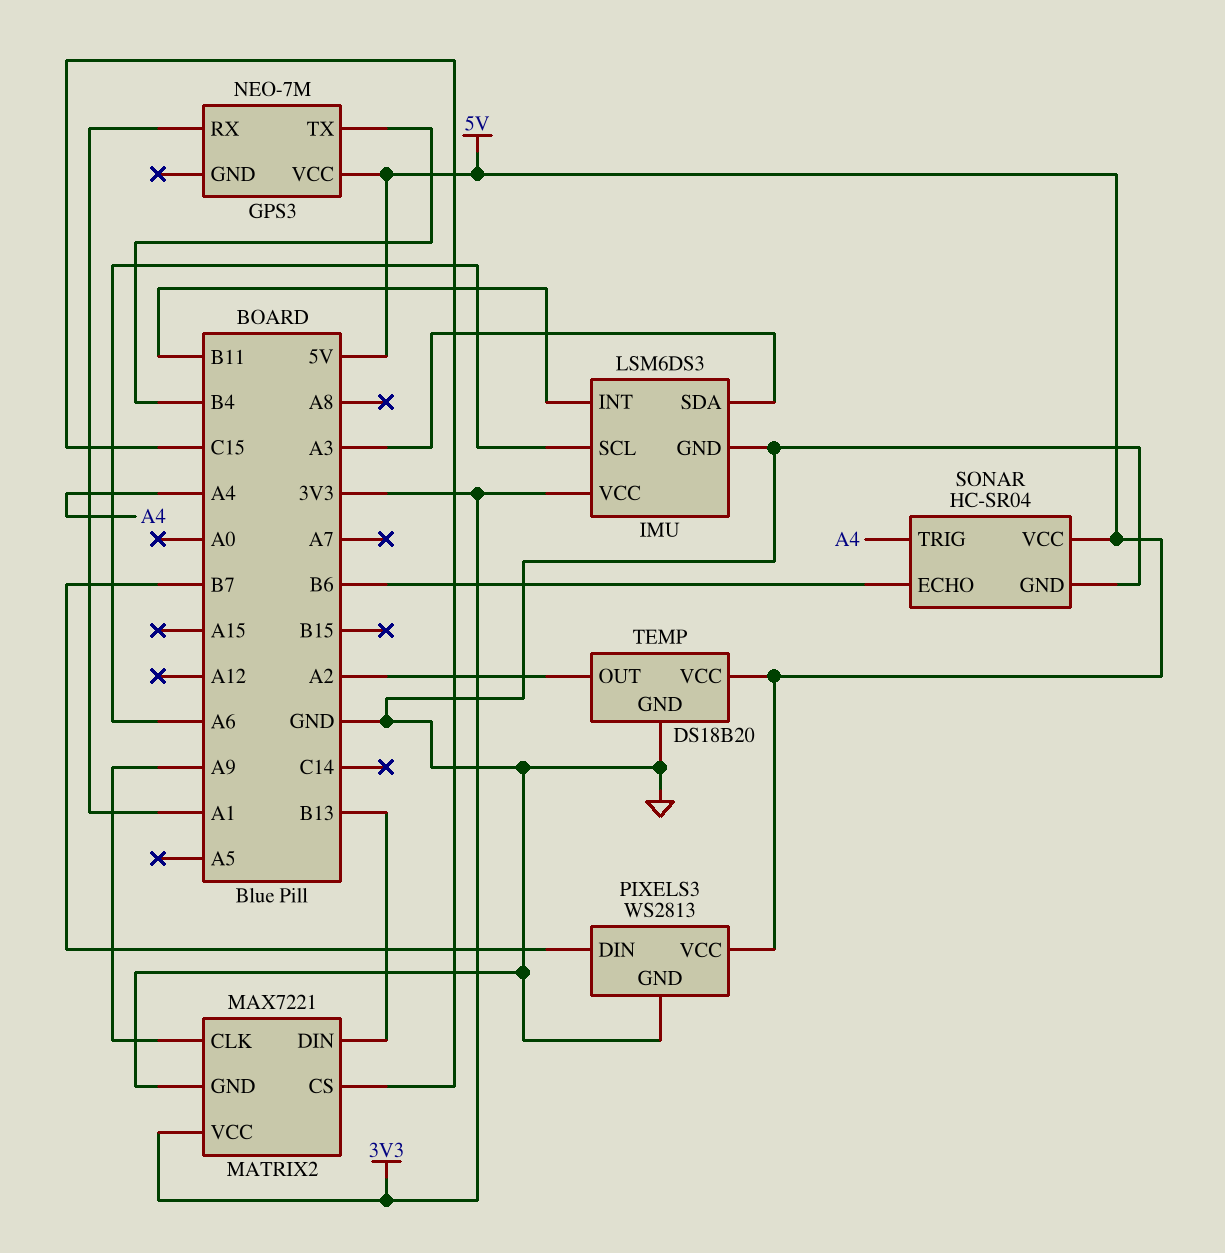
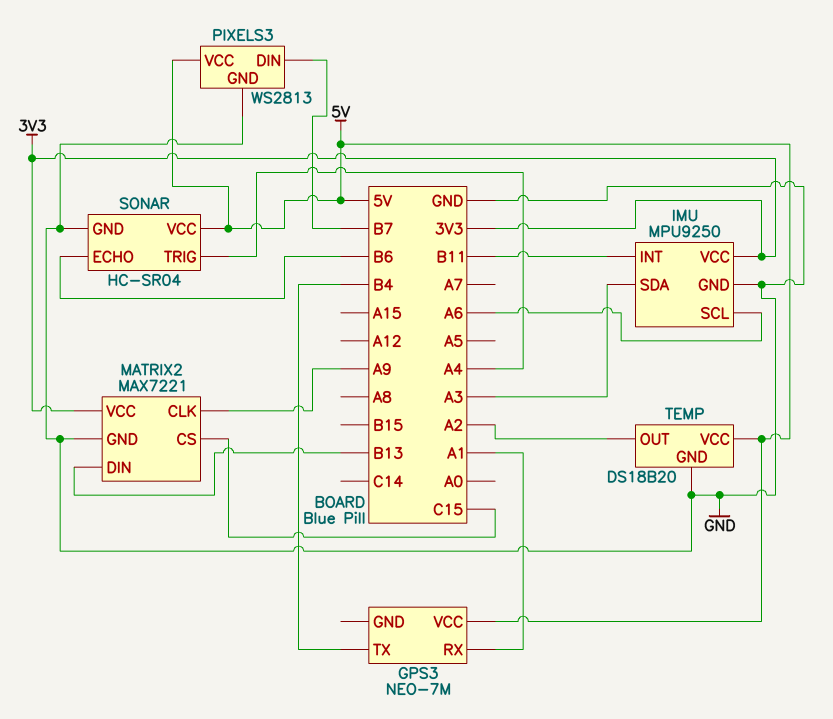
IMU: LSM6DS3 -> MPU9250

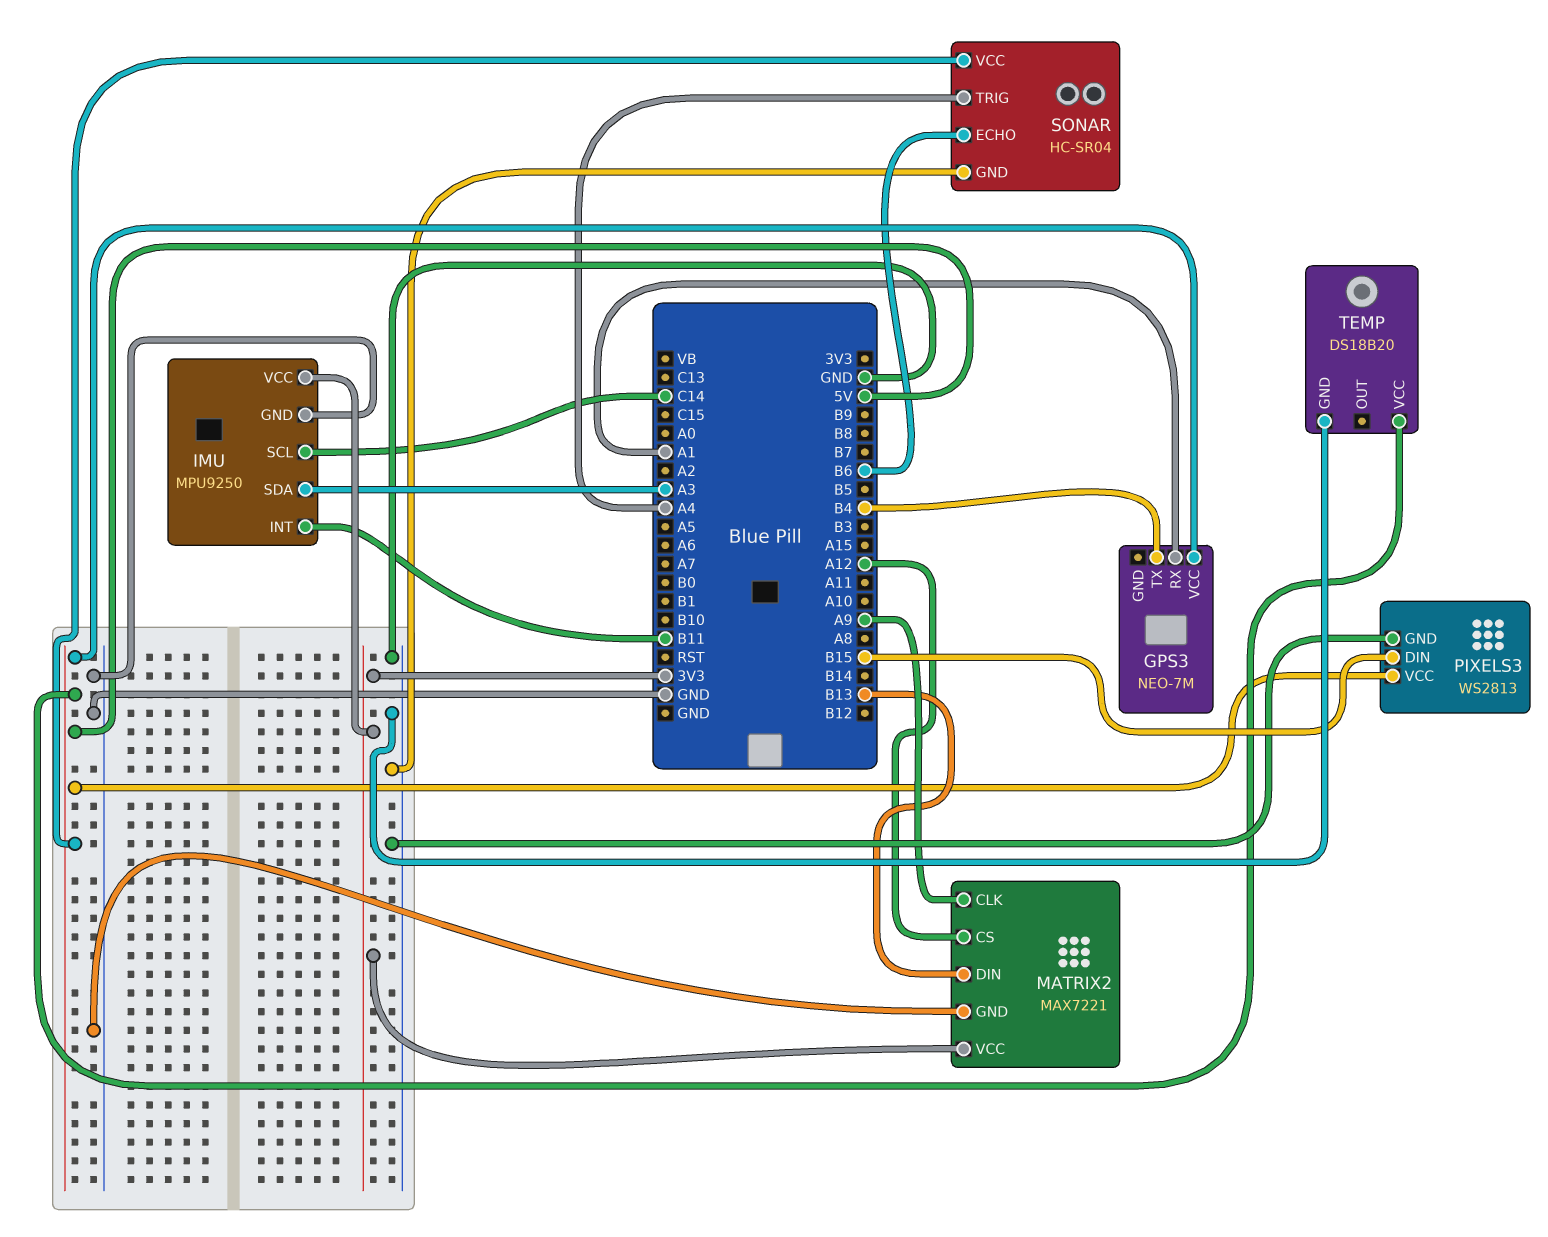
IMU pin SCL: A6 -> C14
MATRIX2 pin CS: C15 -> A12
PIXELS3 pin DIN: B7 -> B15
TEMP pin OUT: A2 -> none

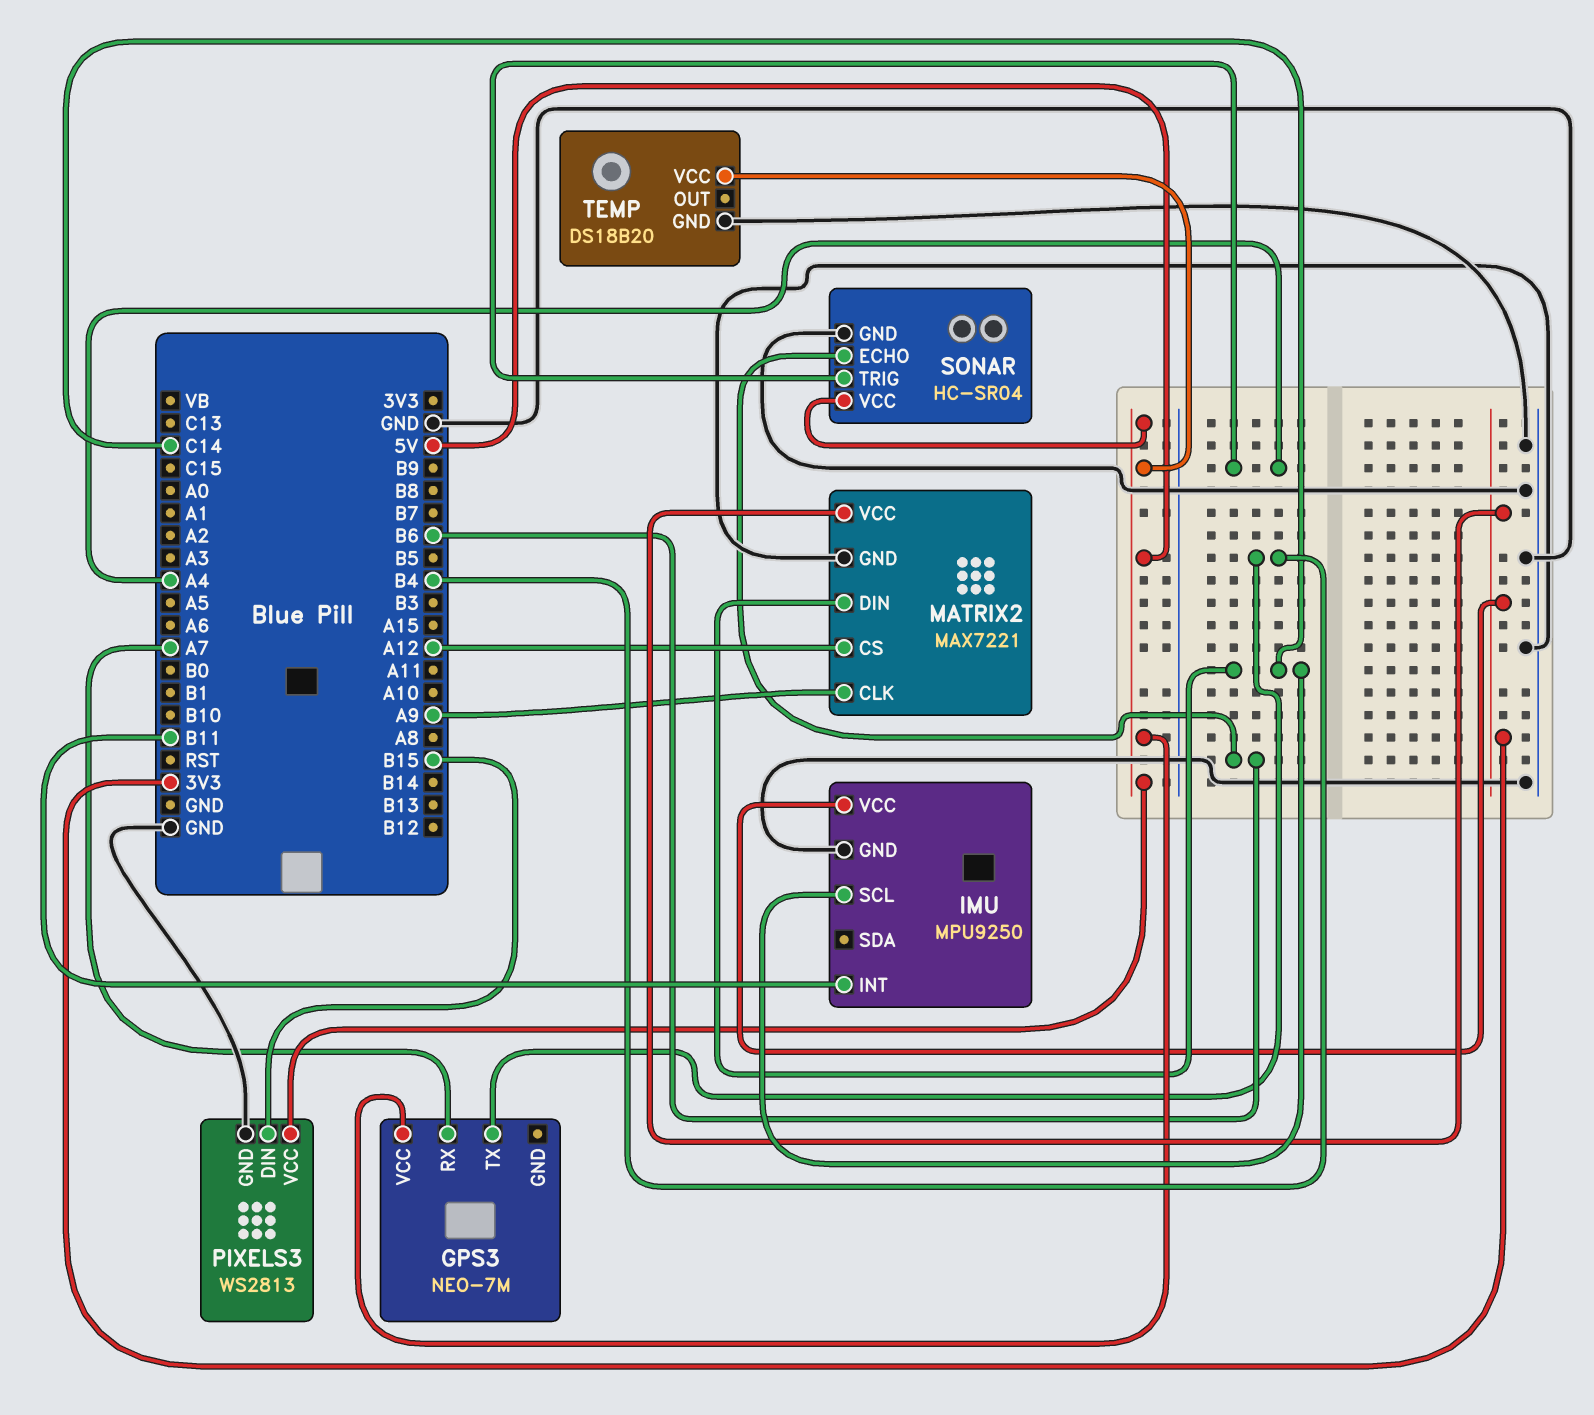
GPS3 pin RX: A1 -> A7
IMU pin SDA: A3 -> none
MATRIX2 pin DIN: B13 -> C14

